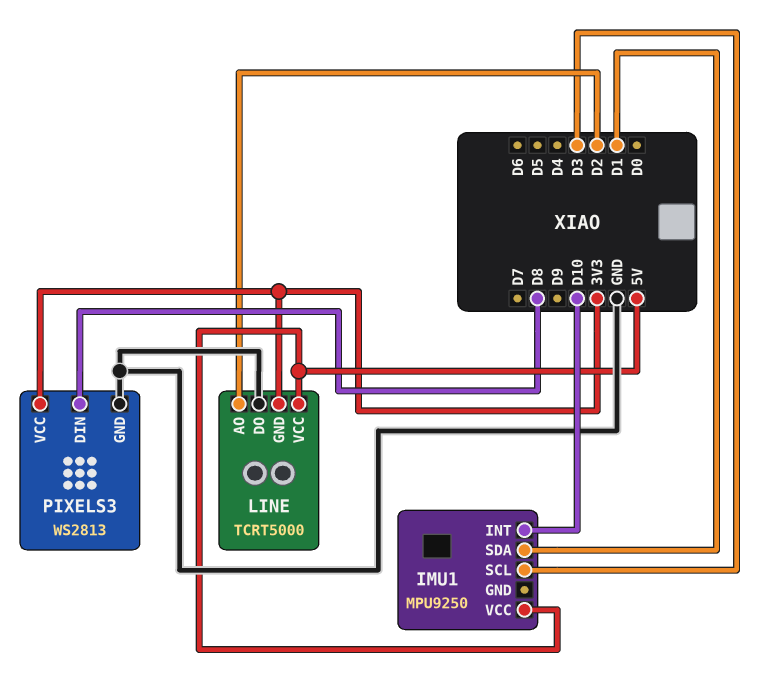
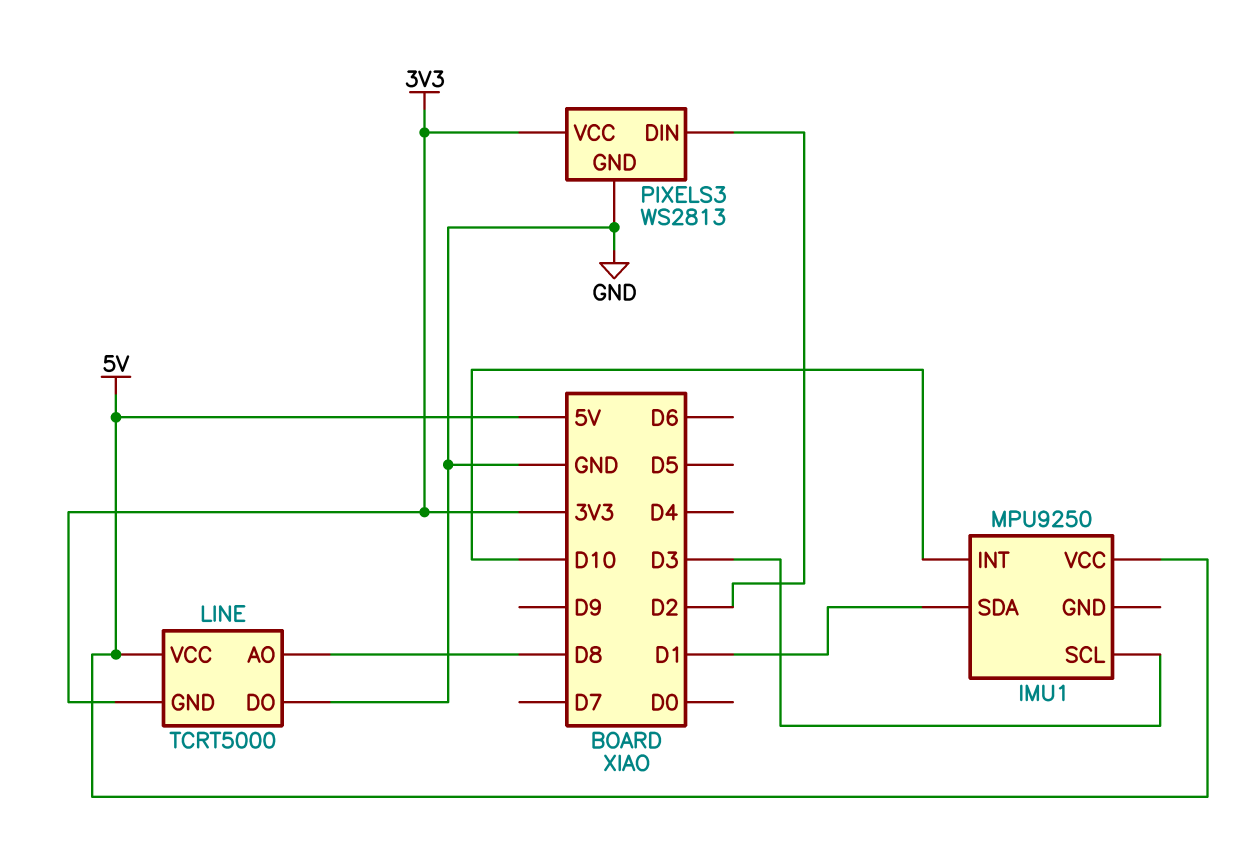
LINE pin AO: D2 -> D8
PIXELS3 pin DIN: D8 -> D2

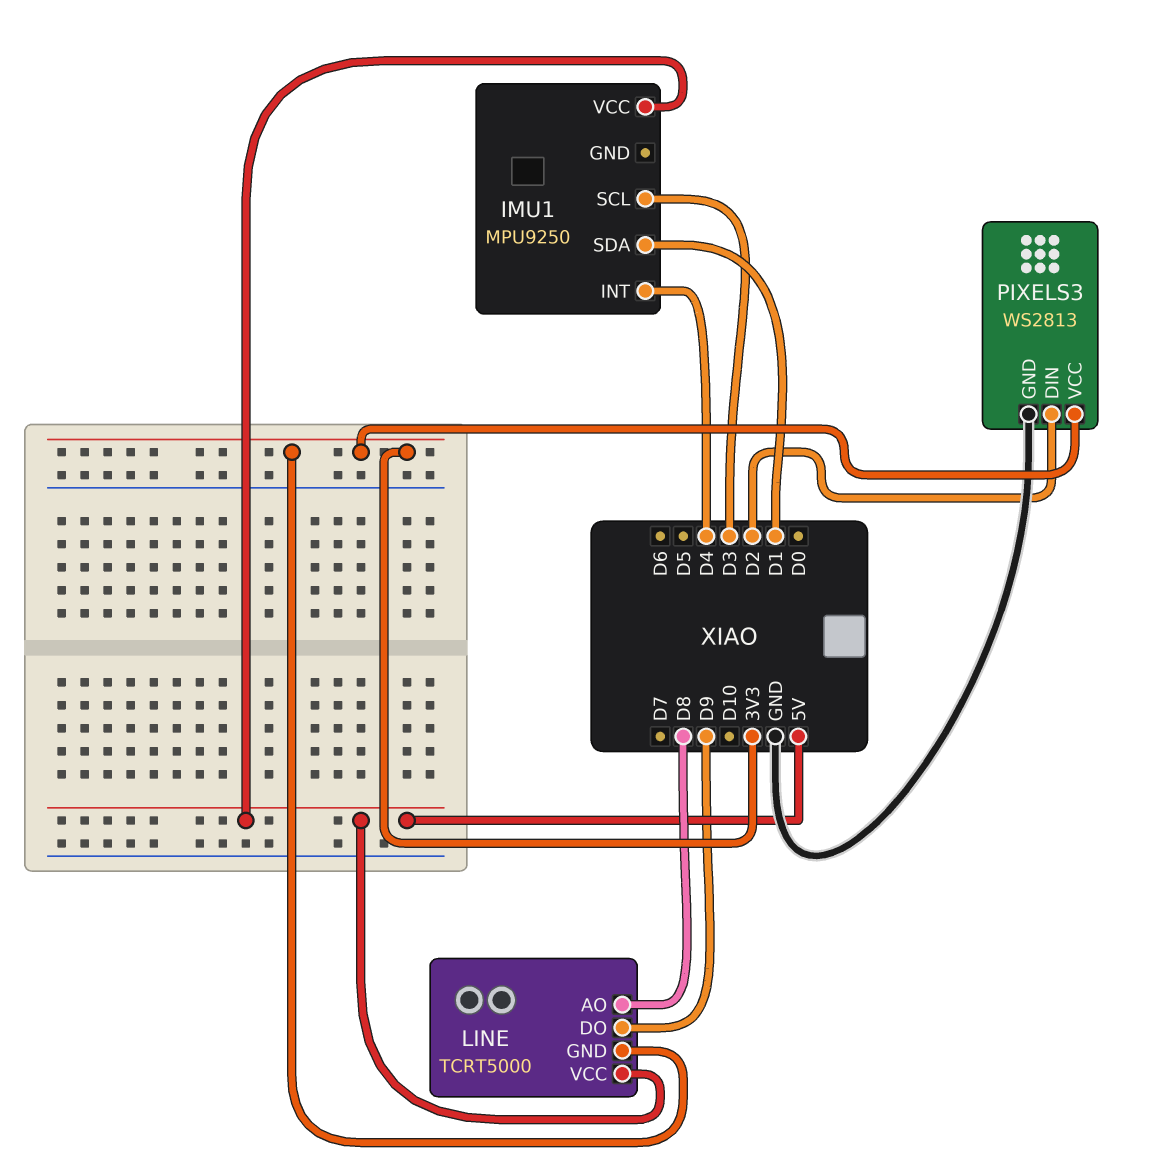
IMU1 pin INT: D10 -> D4
LINE pin DO: GND -> D9

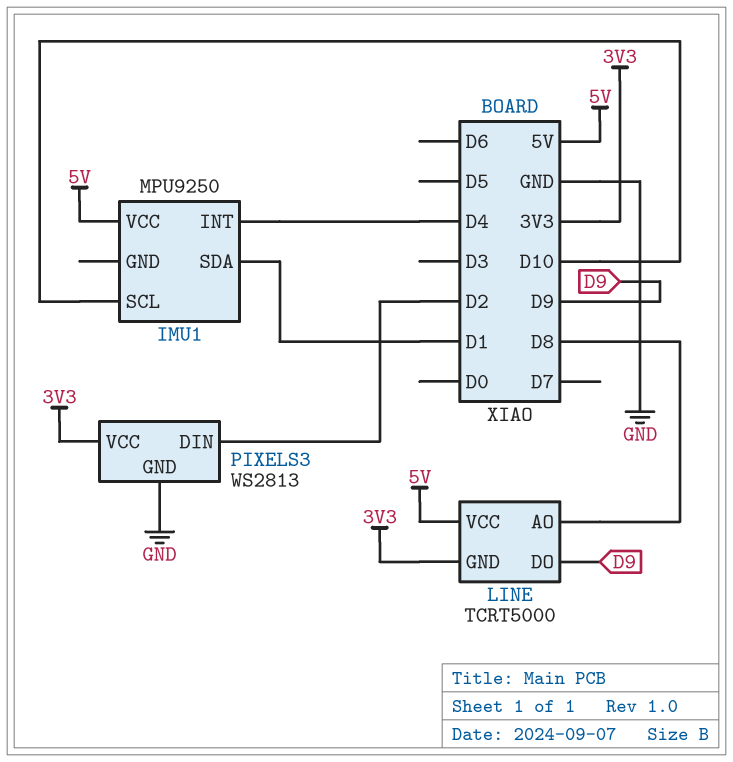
IMU1 pin SCL: D3 -> D10

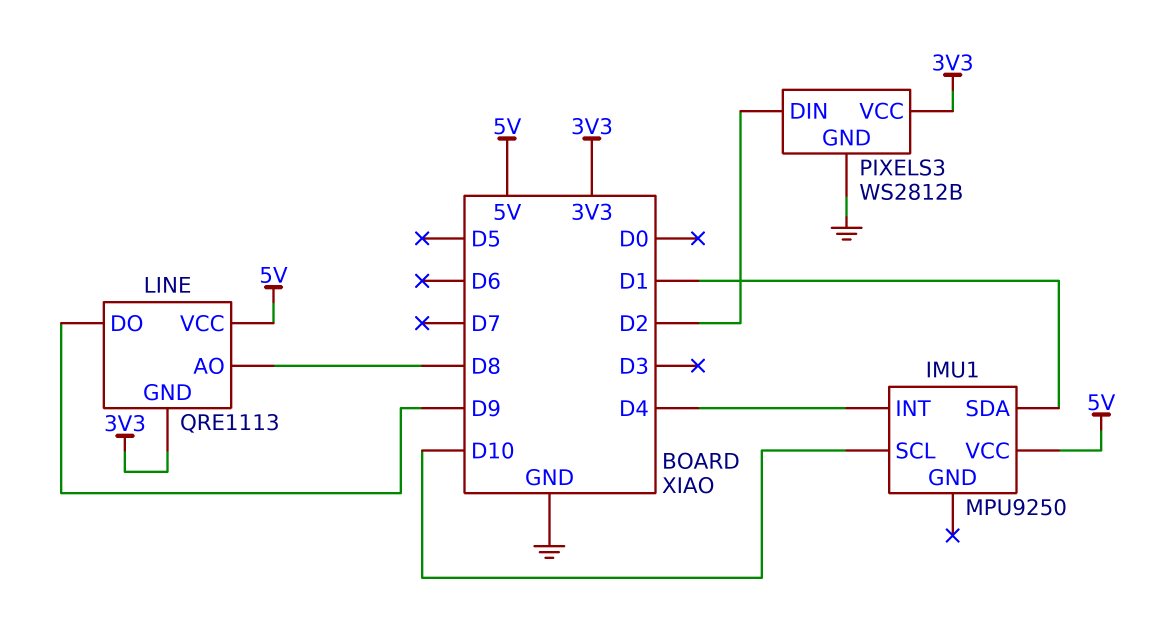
LINE: TCRT5000 -> QRE1113
PIXELS3: WS2813 -> WS2812B

